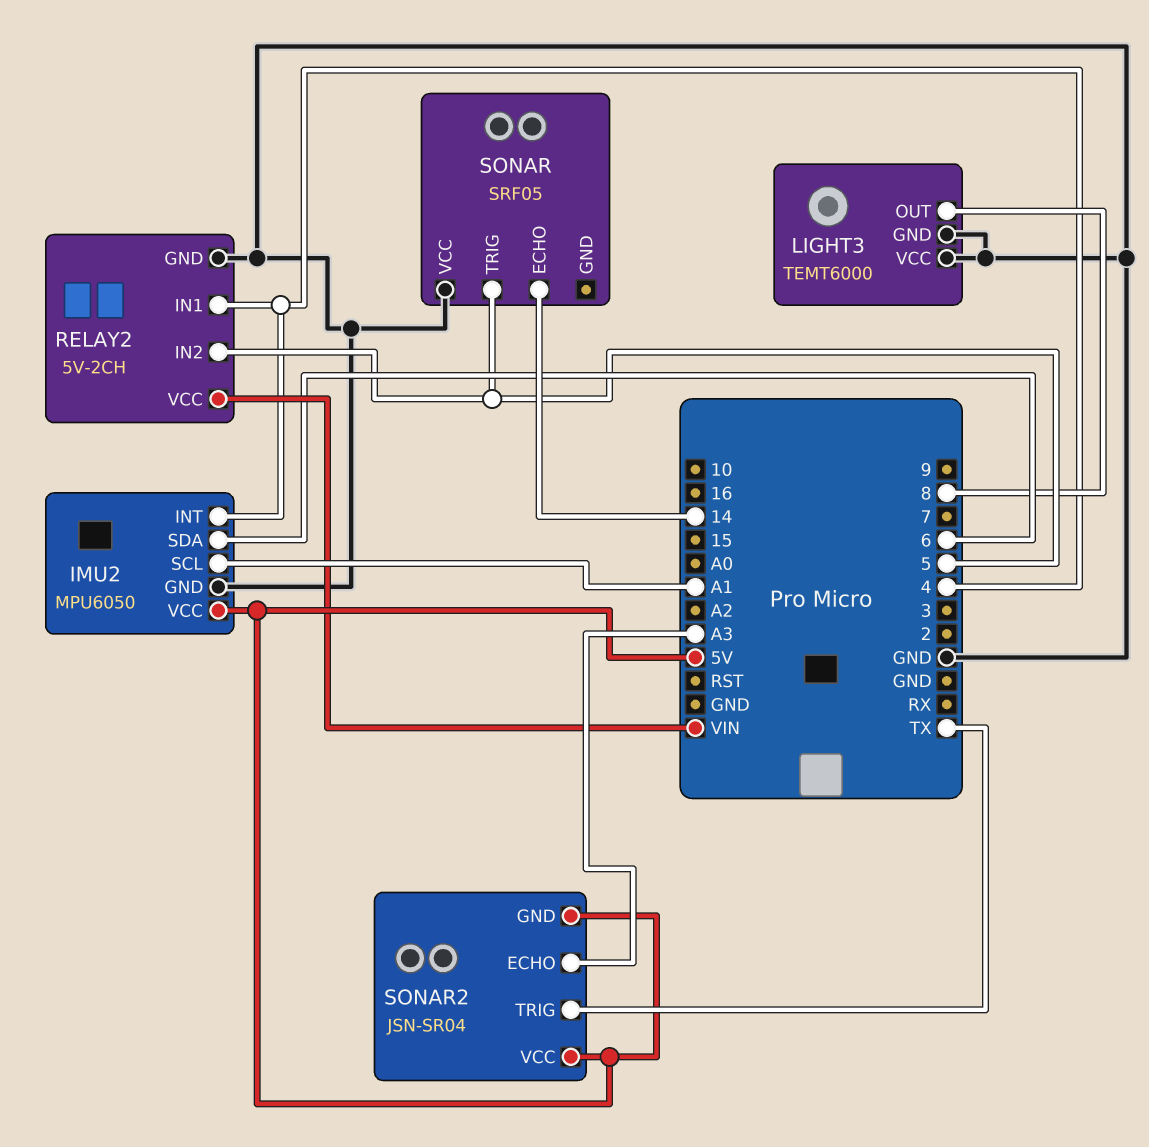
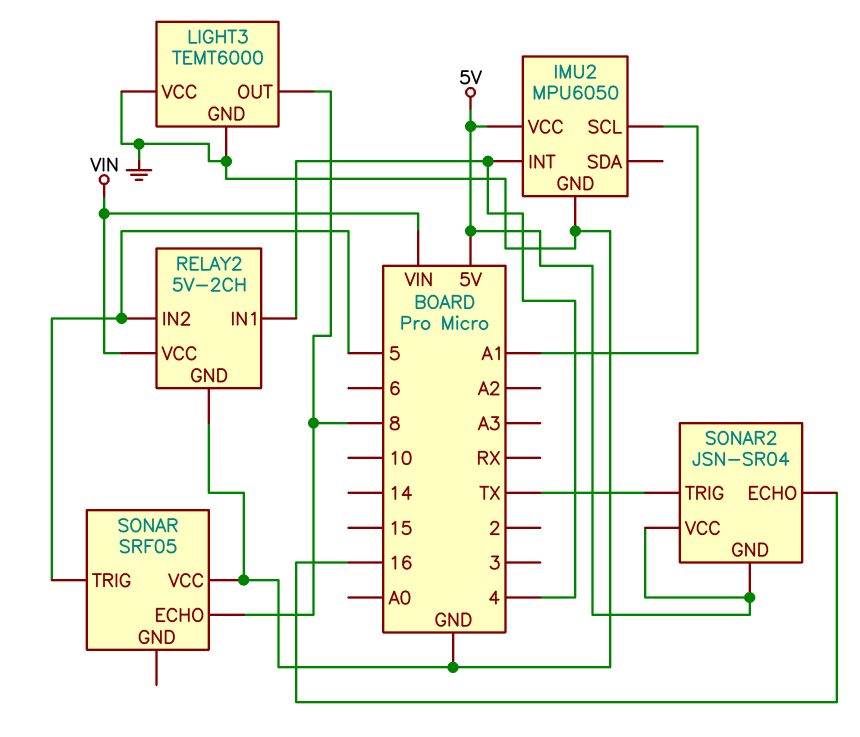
IMU2 pin SDA: 6 -> none
SONAR pin ECHO: 14 -> 8
SONAR2 pin ECHO: A3 -> 16

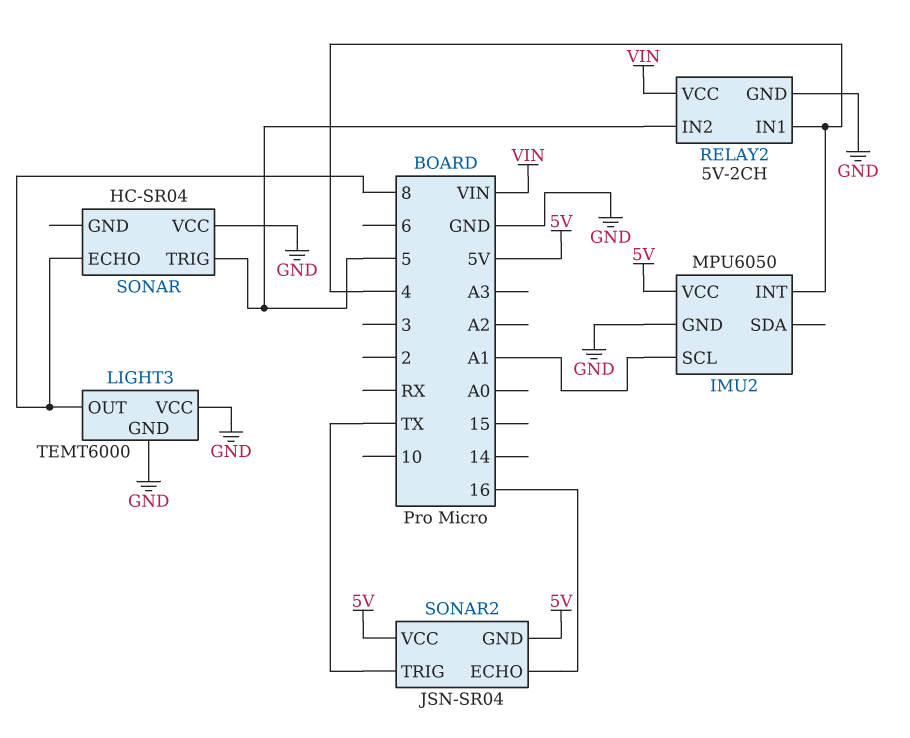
SONAR: SRF05 -> HC-SR04

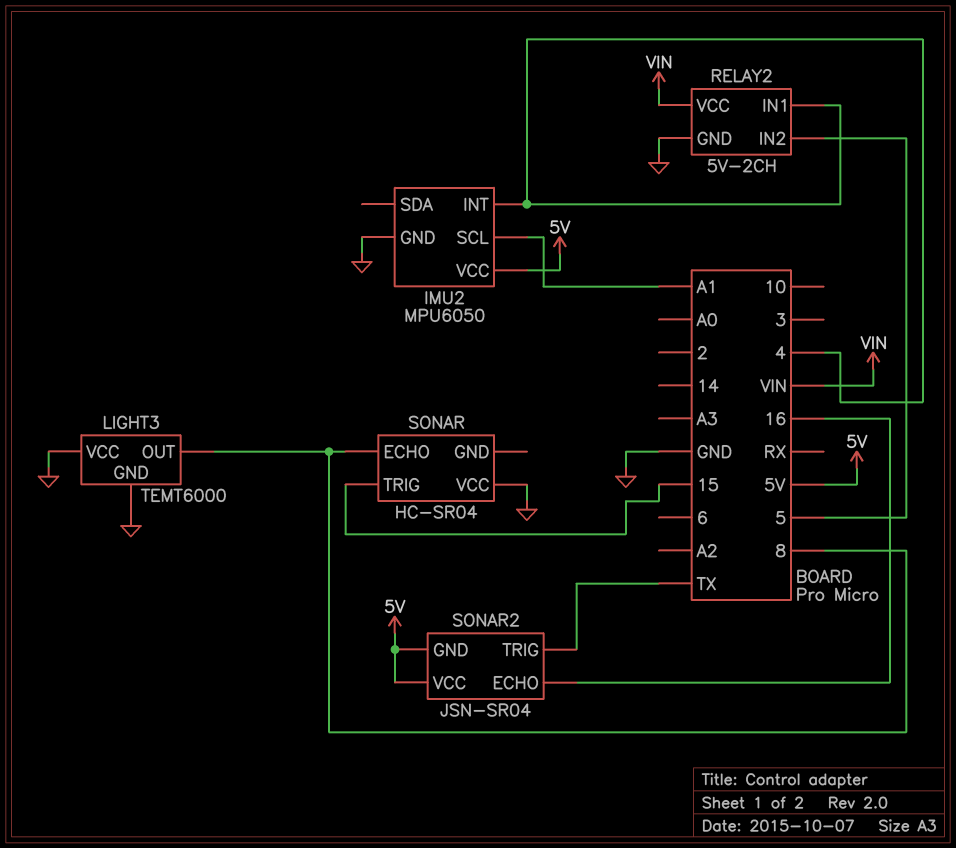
SONAR pin TRIG: 5 -> 15

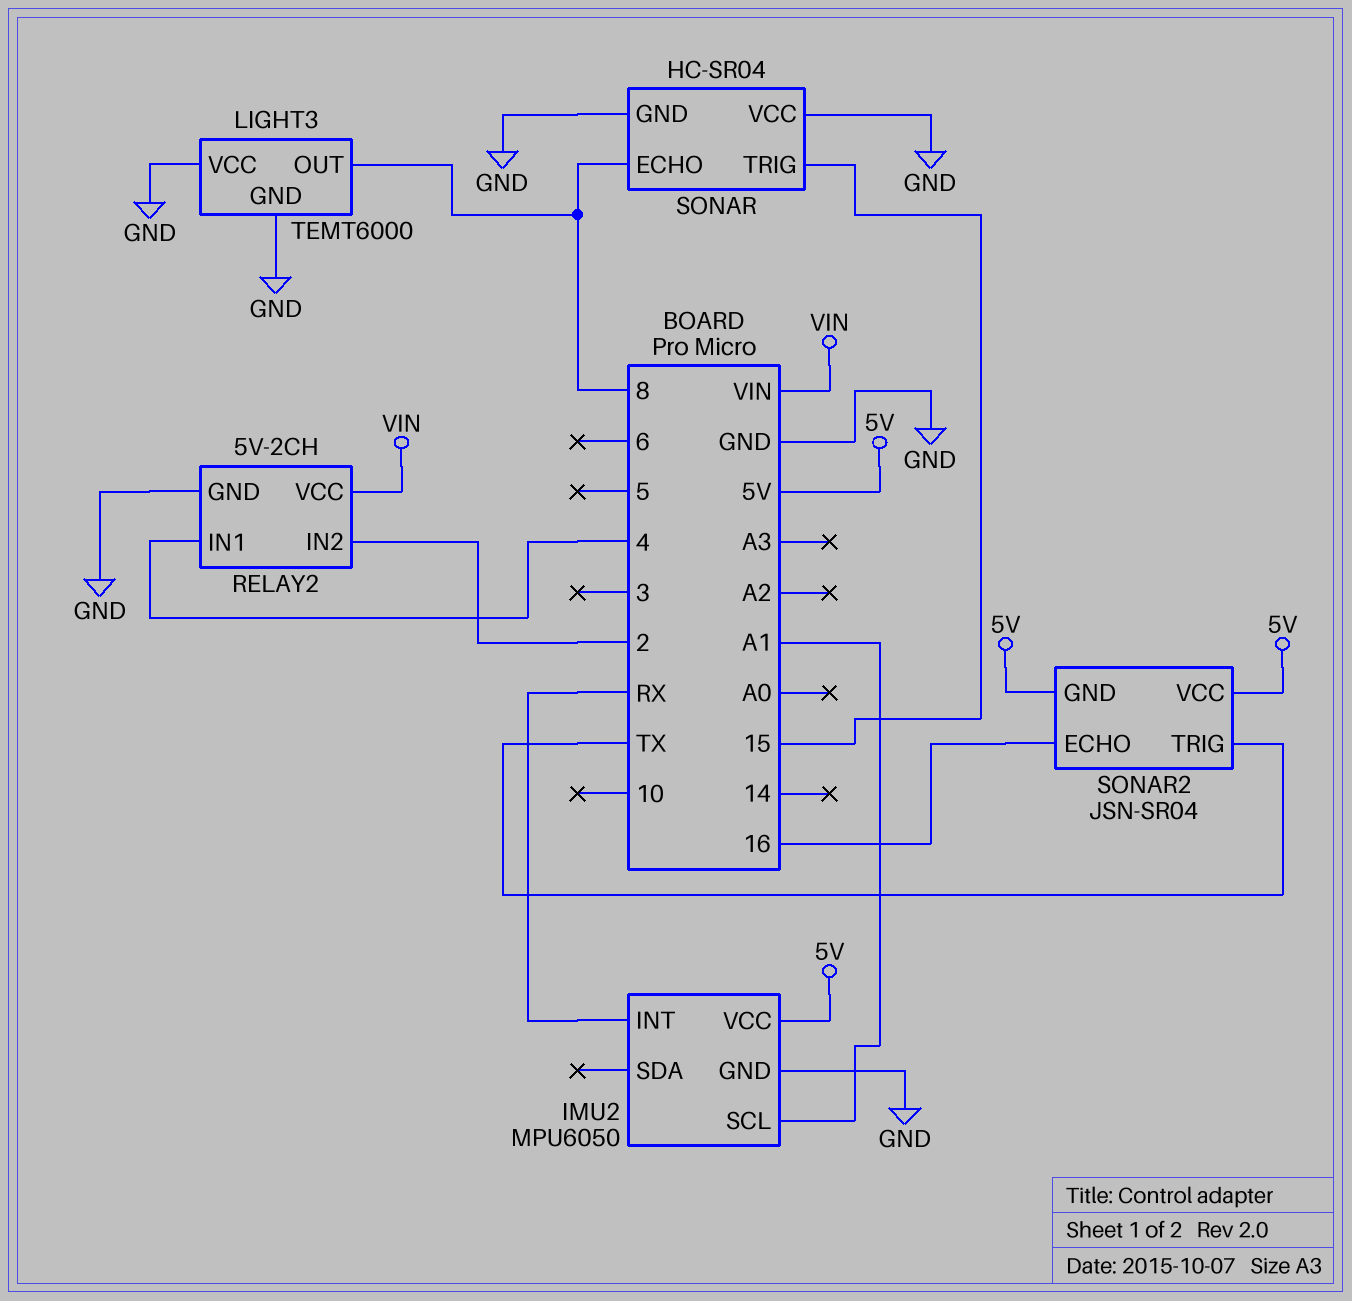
IMU2 pin INT: 4 -> RX
RELAY2 pin IN2: 5 -> 2
SONAR pin GND: none -> GND

